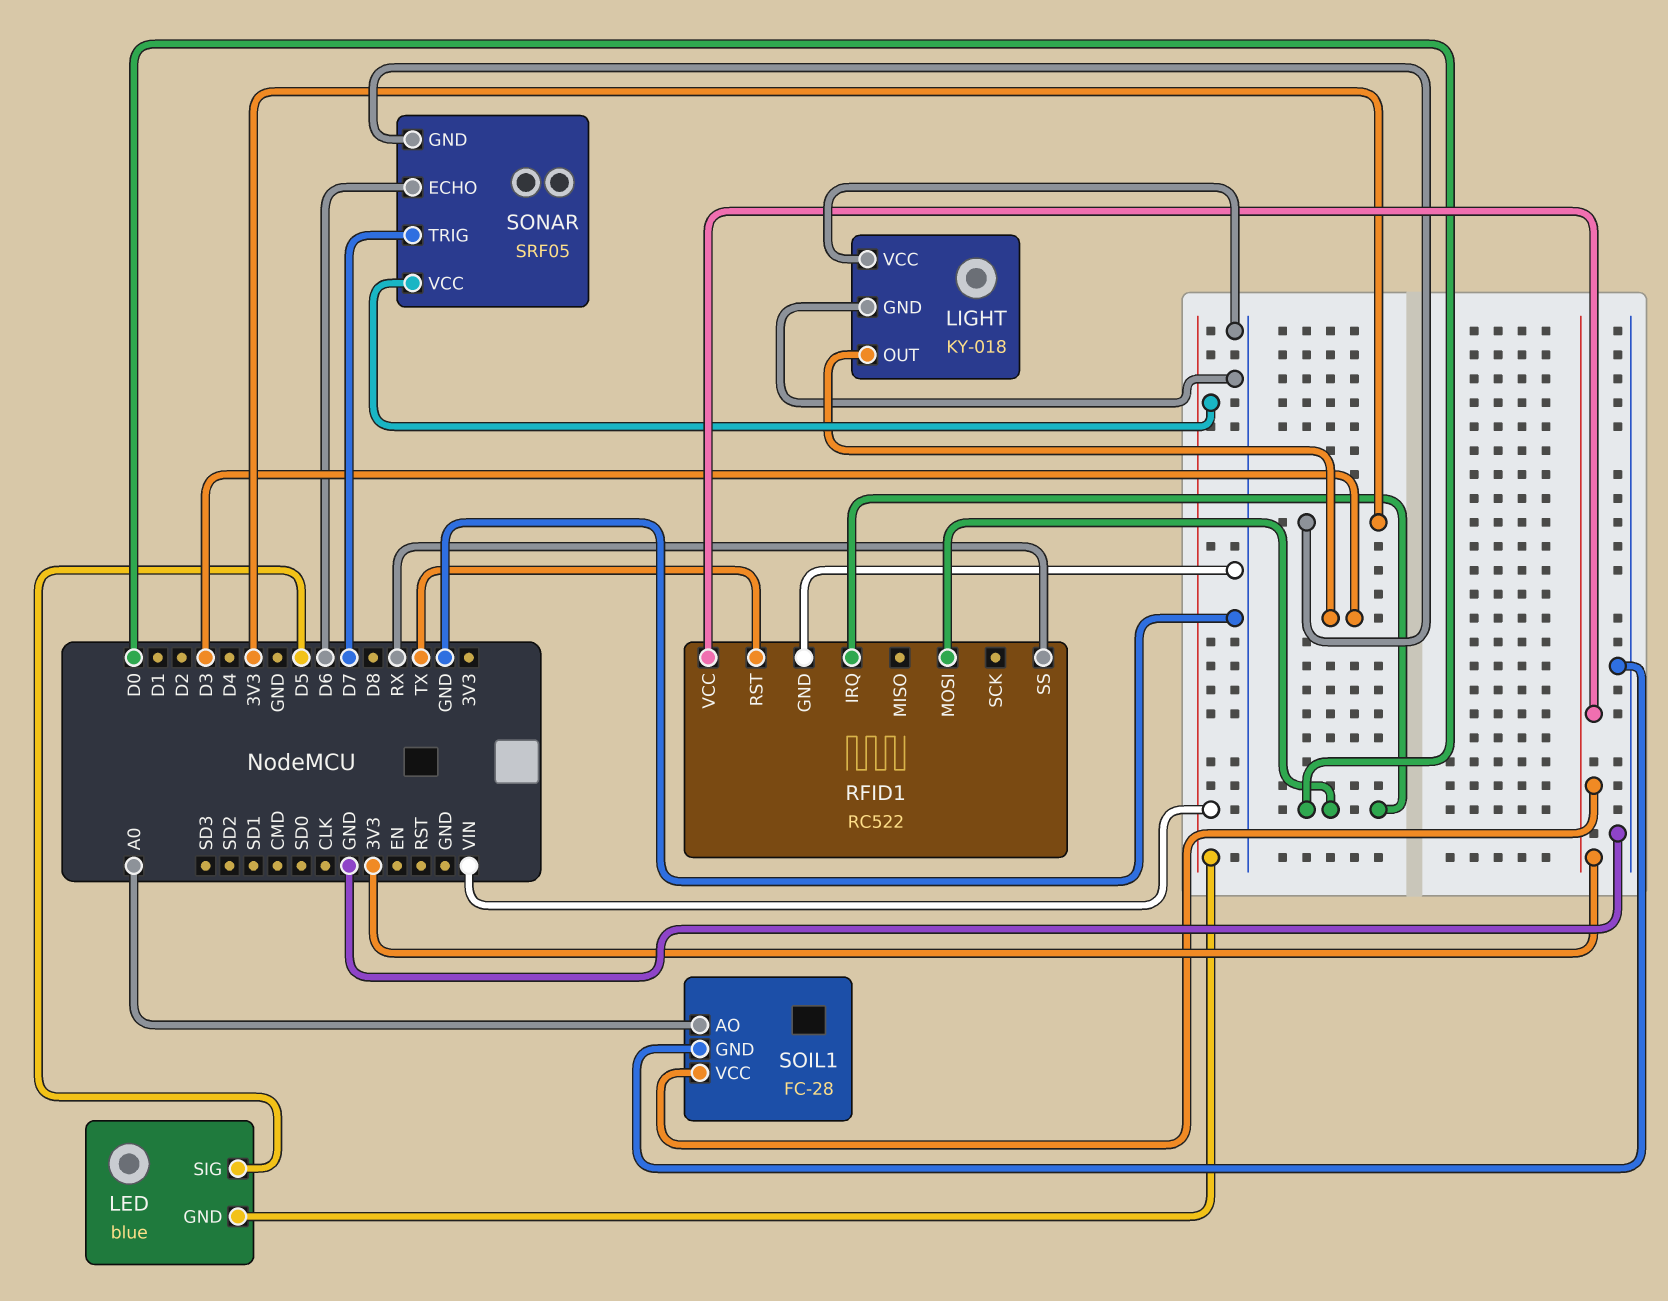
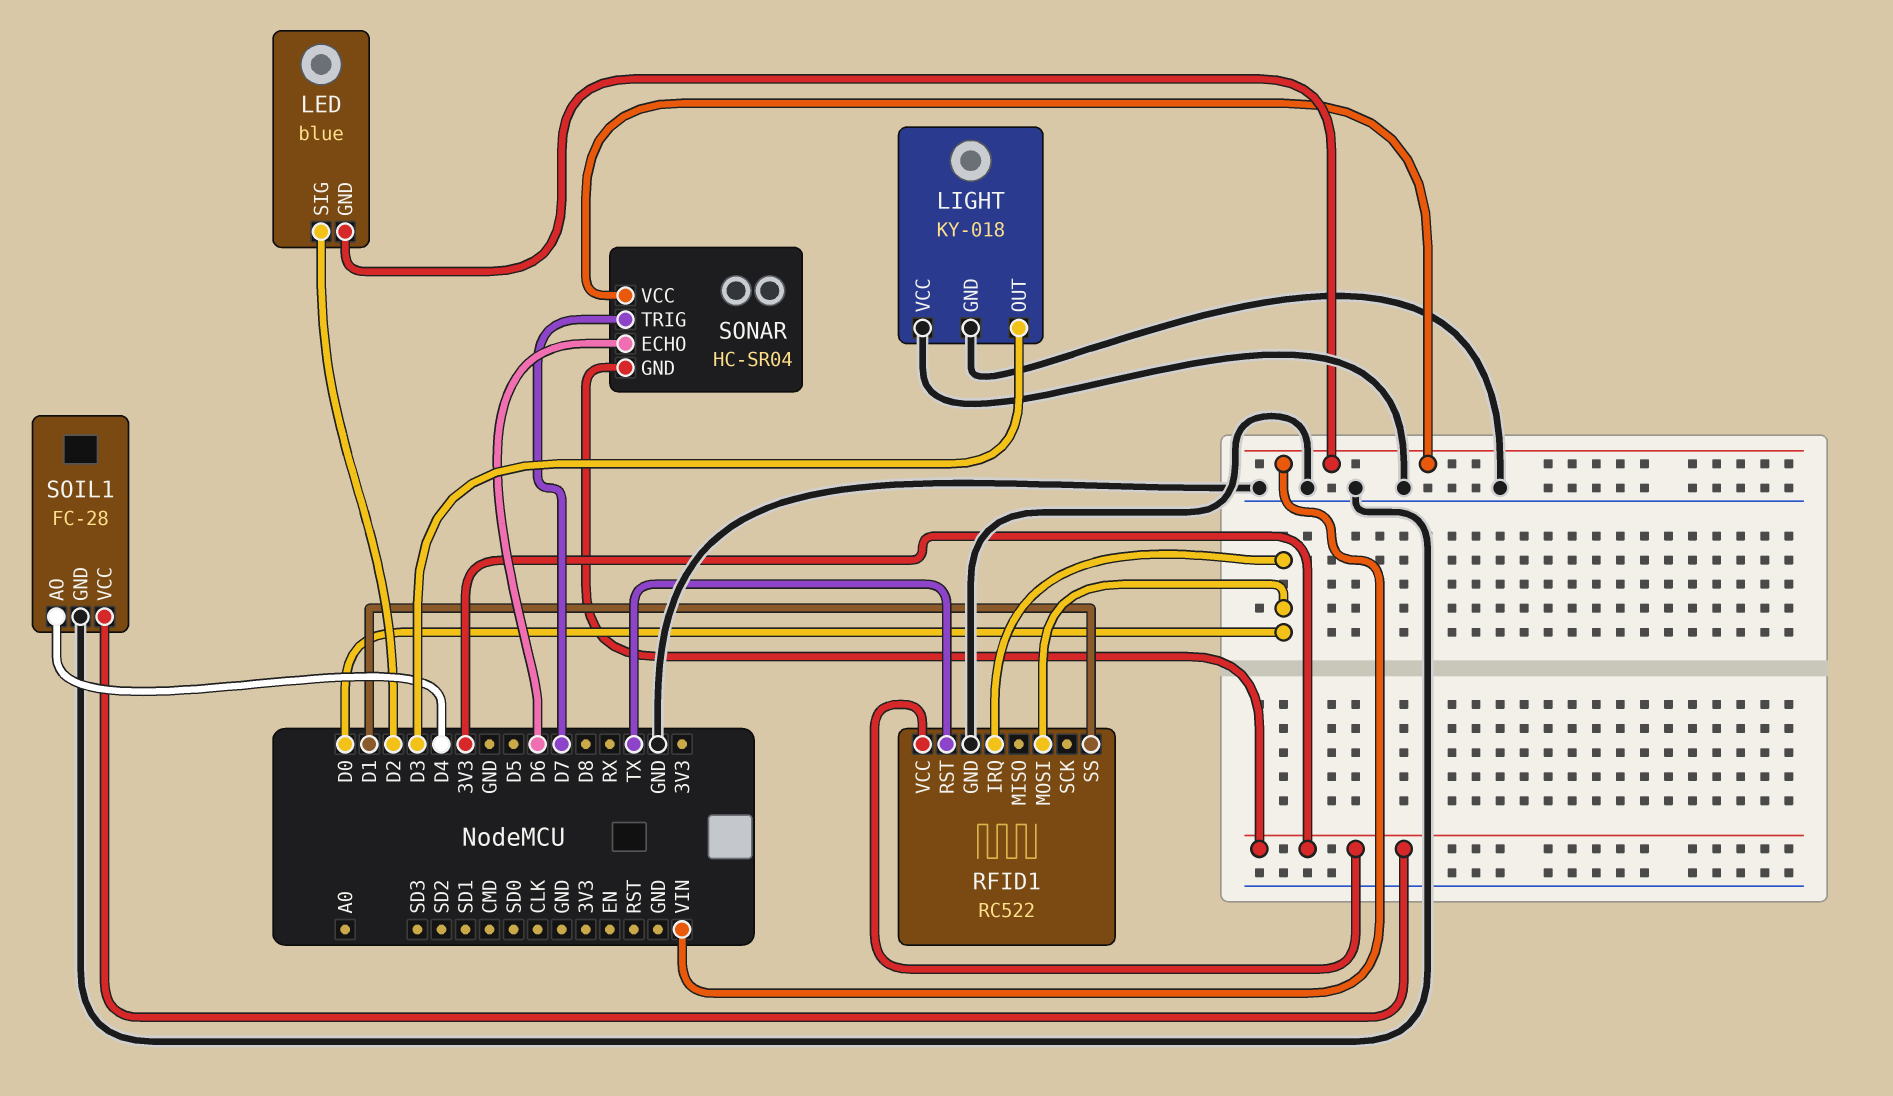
LED pin SIG: D5 -> D2
RFID1 pin SS: RX -> D1
SOIL1 pin AO: A0 -> D4
SONAR: SRF05 -> HC-SR04

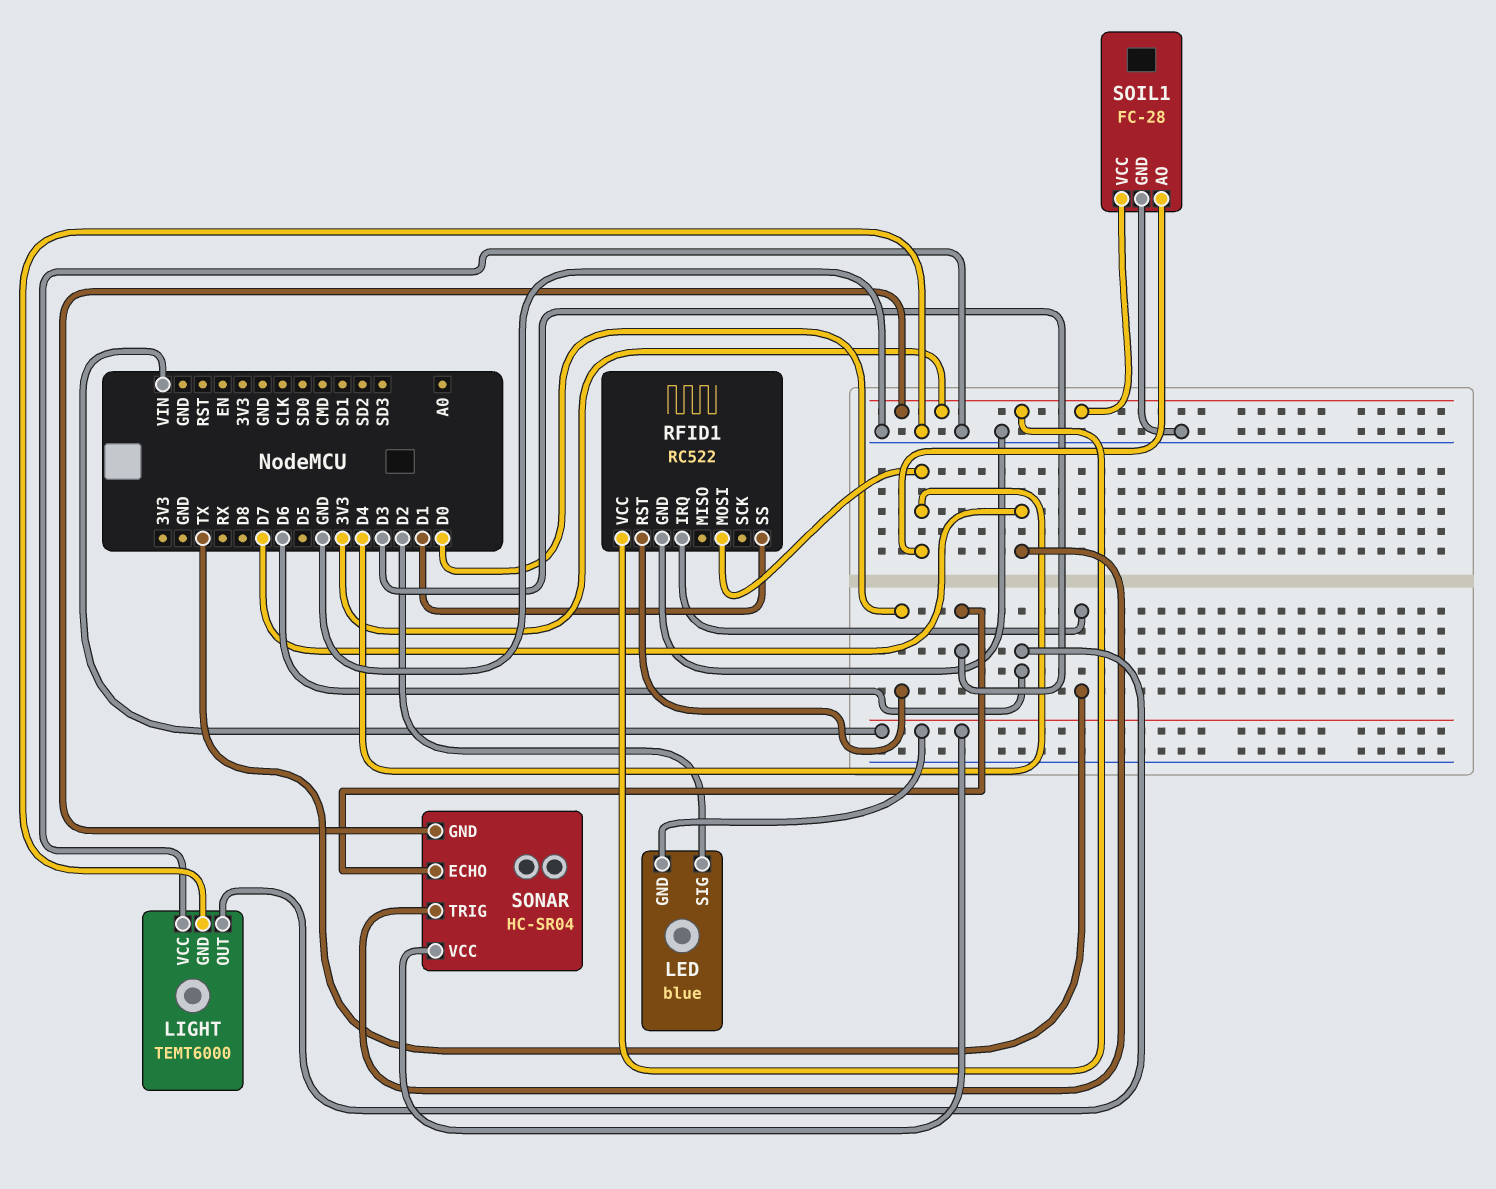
LIGHT: KY-018 -> TEMT6000
LIGHT pin OUT: D3 -> D6
RFID1 pin IRQ: D0 -> TX
RFID1 pin MOSI: D0 -> D4
RFID1 pin RST: TX -> D0
SONAR pin ECHO: D6 -> D3

